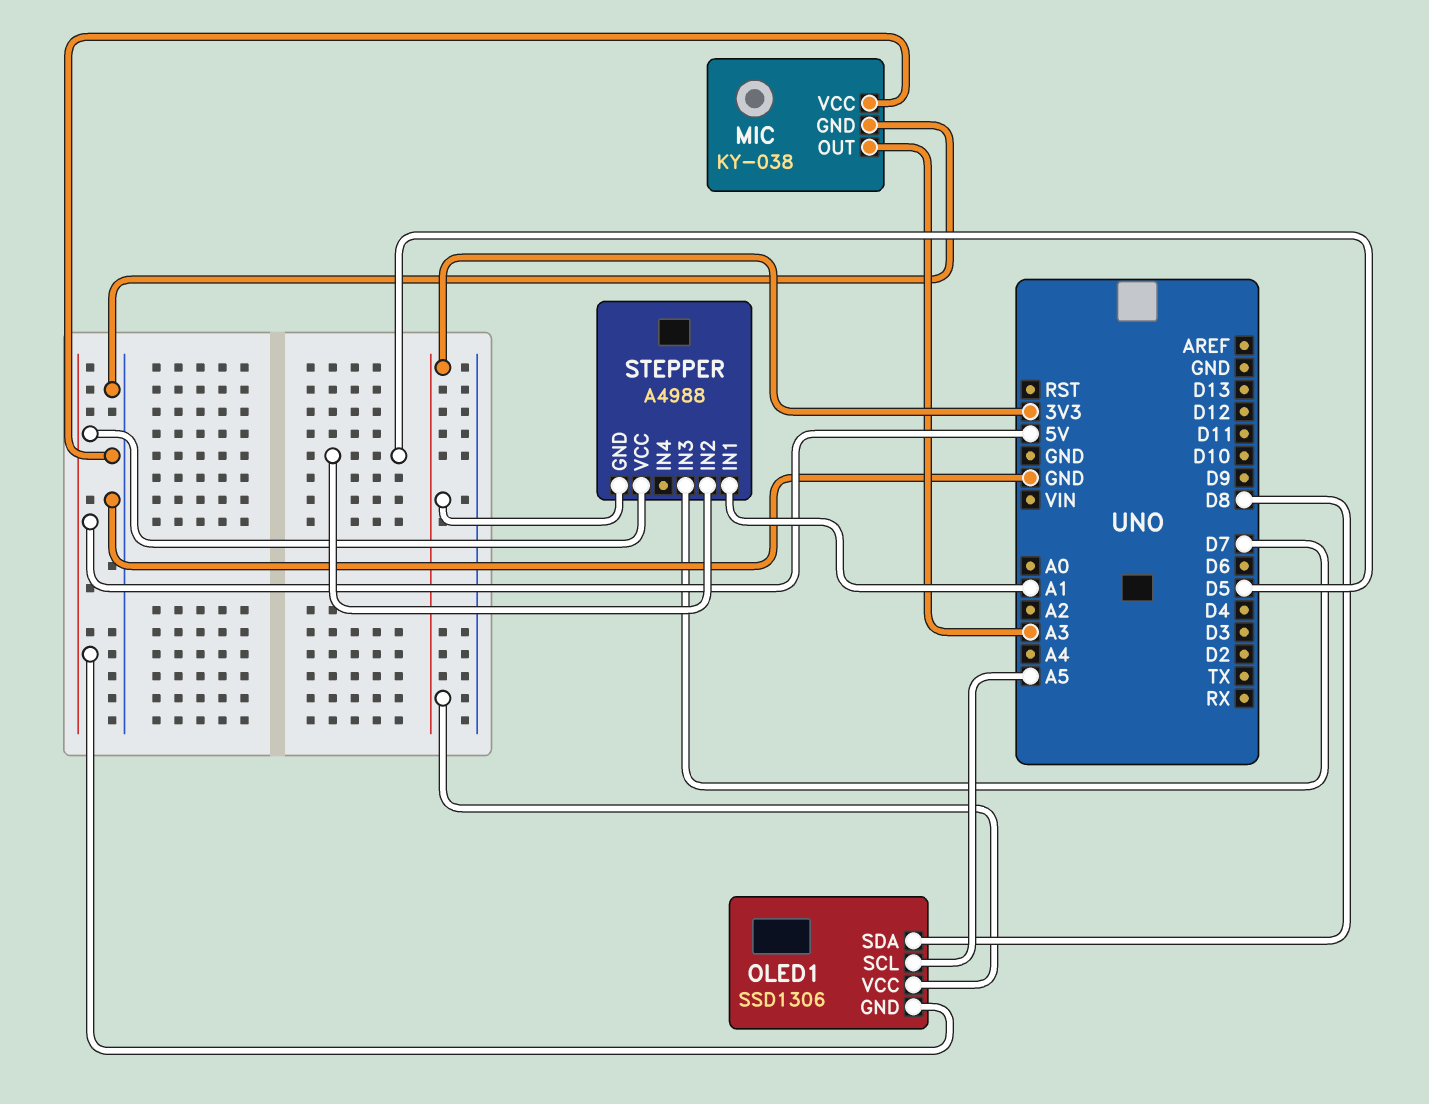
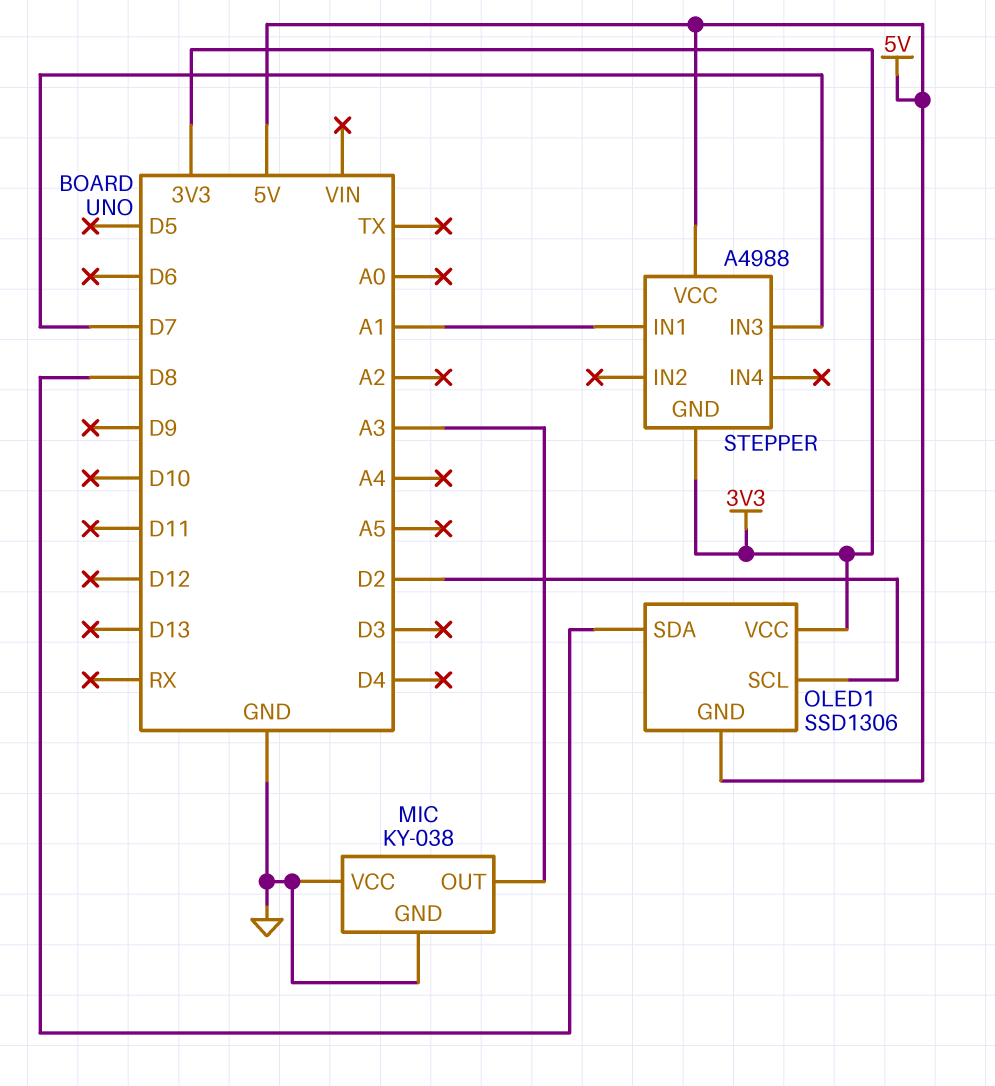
OLED1 pin SCL: A5 -> D2
STEPPER pin IN2: D5 -> none

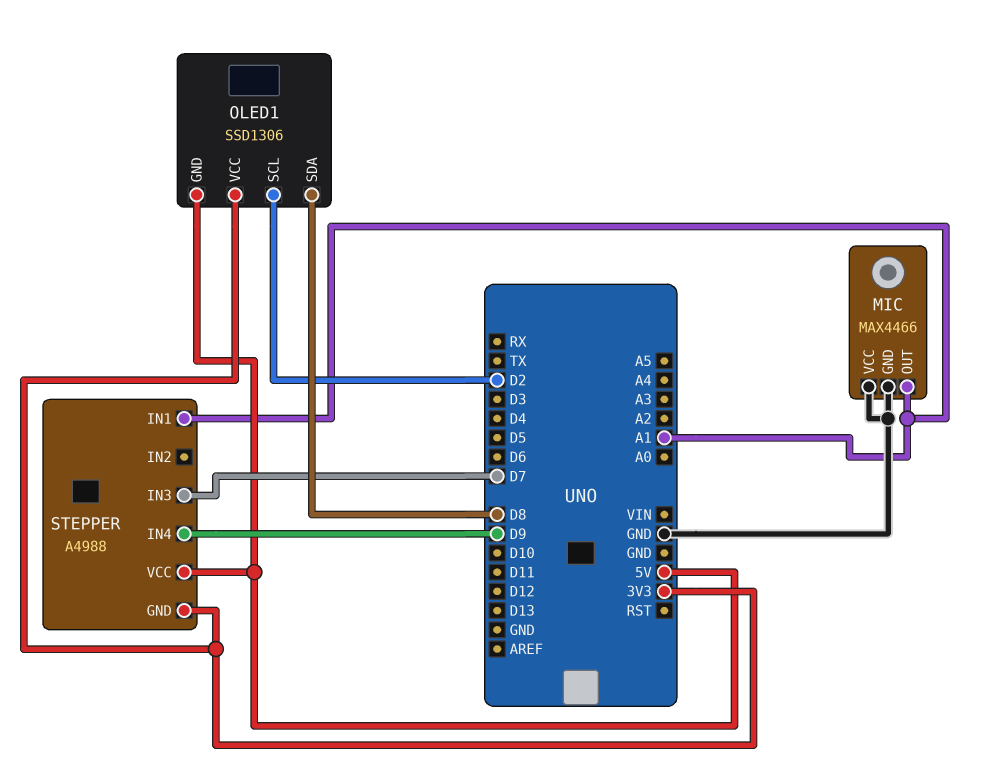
MIC: KY-038 -> MAX4466
MIC pin OUT: A3 -> A1
STEPPER pin IN4: none -> D9

